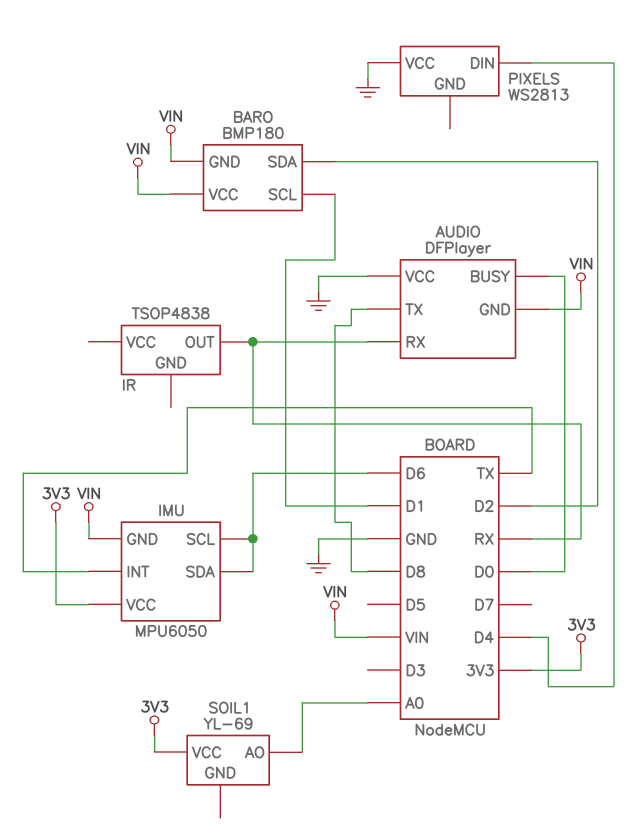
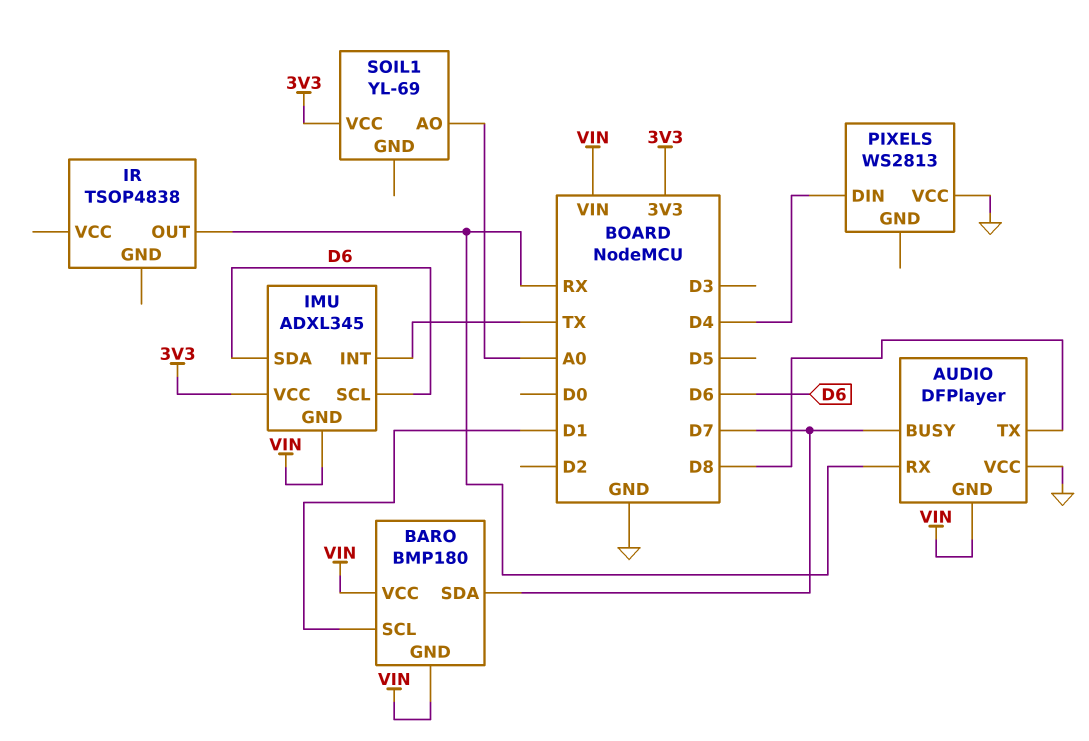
AUDIO pin BUSY: D0 -> D7
BARO pin SDA: D2 -> D7
IMU: MPU6050 -> ADXL345

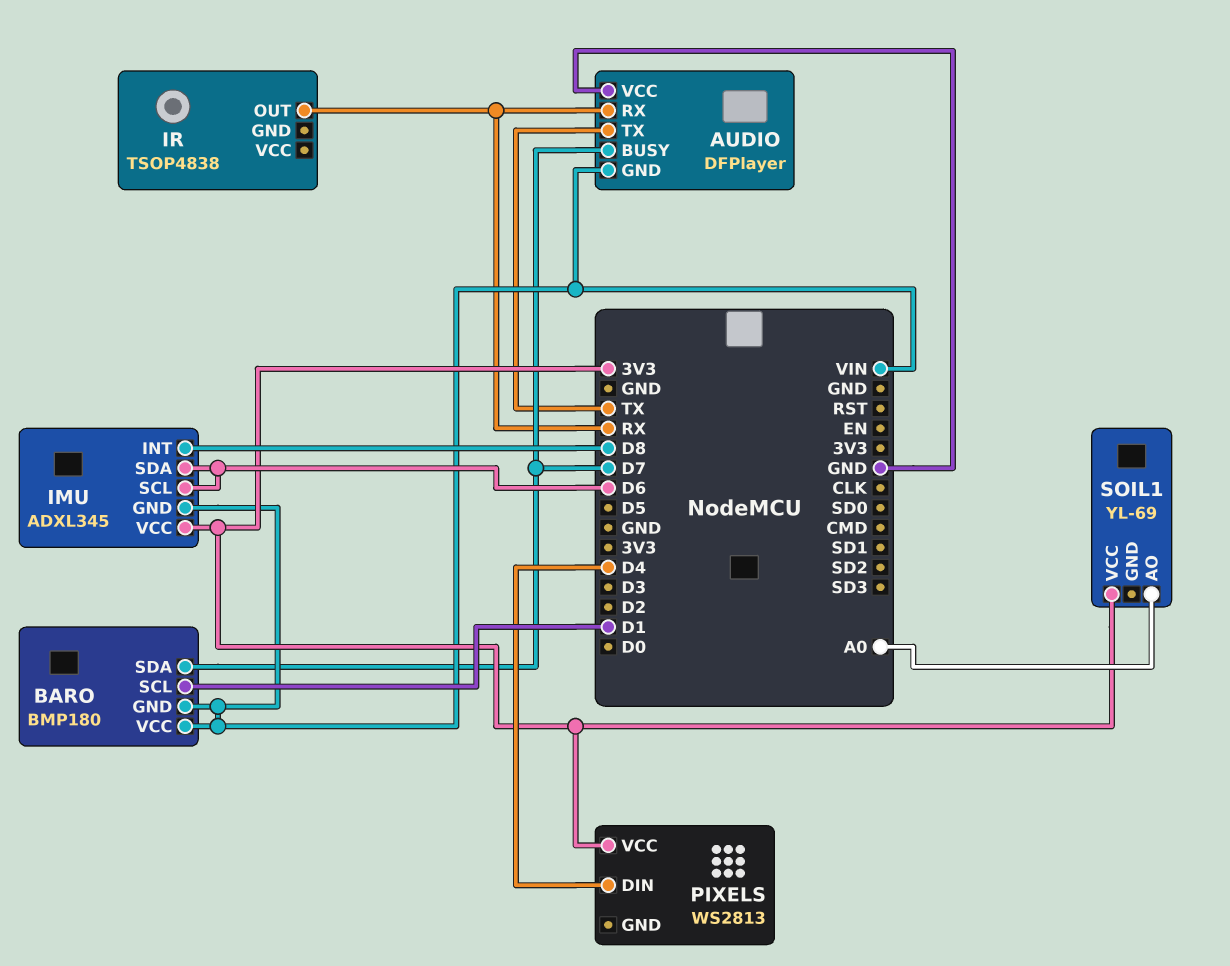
AUDIO pin TX: D8 -> TX
IMU pin INT: TX -> D8
PIXELS pin VCC: GND -> 3V3

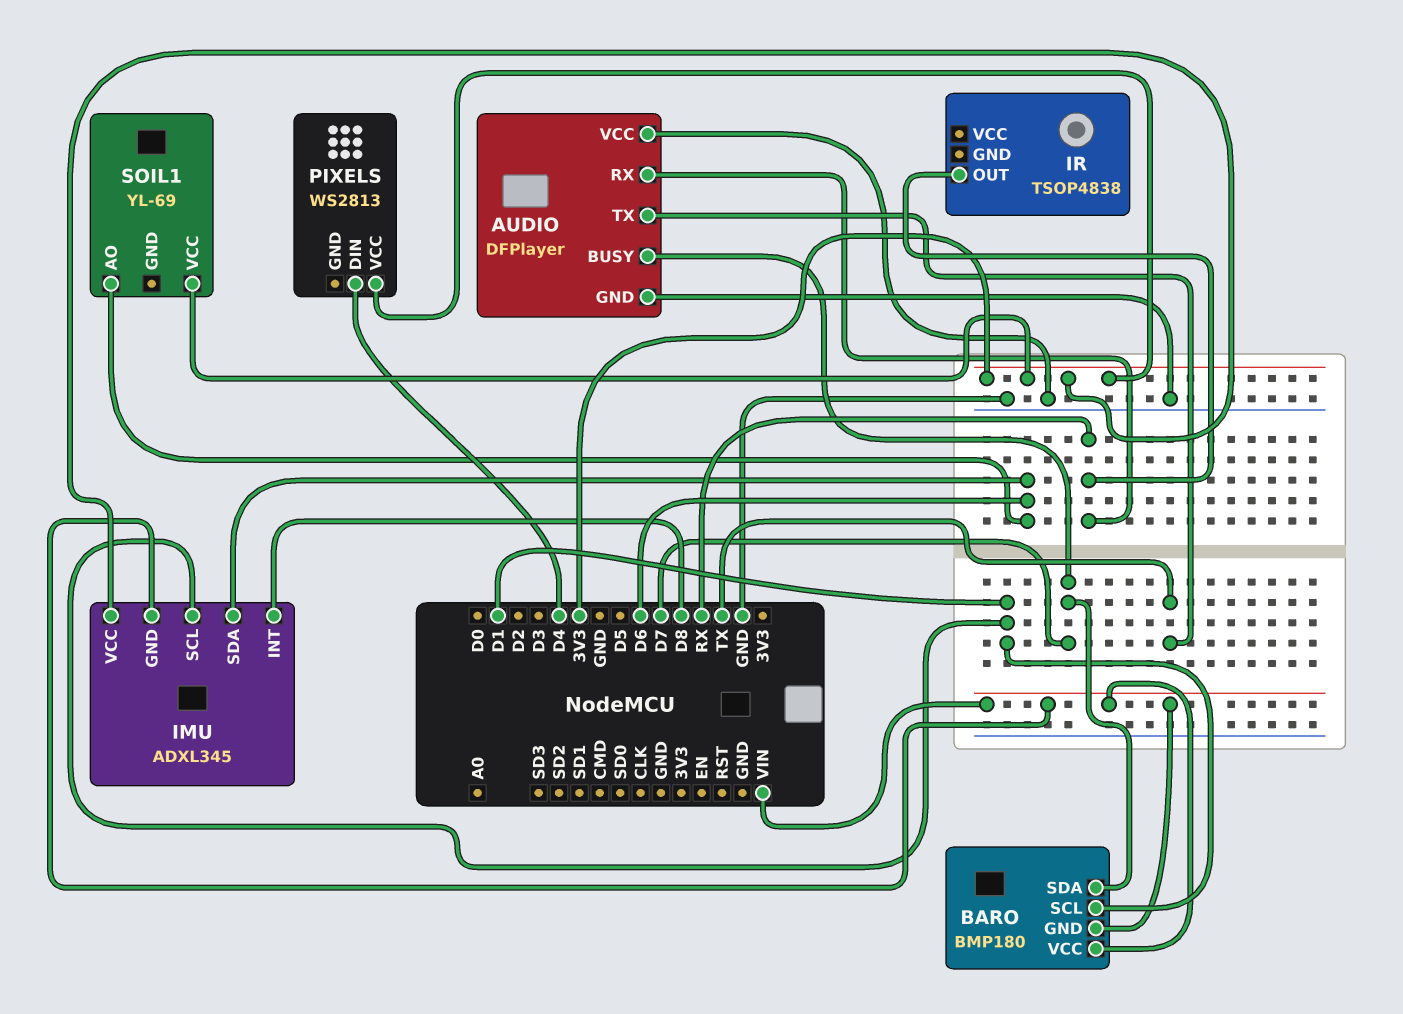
AUDIO pin GND: VIN -> GND
IMU pin SCL: D6 -> D1
SOIL1 pin AO: A0 -> D6

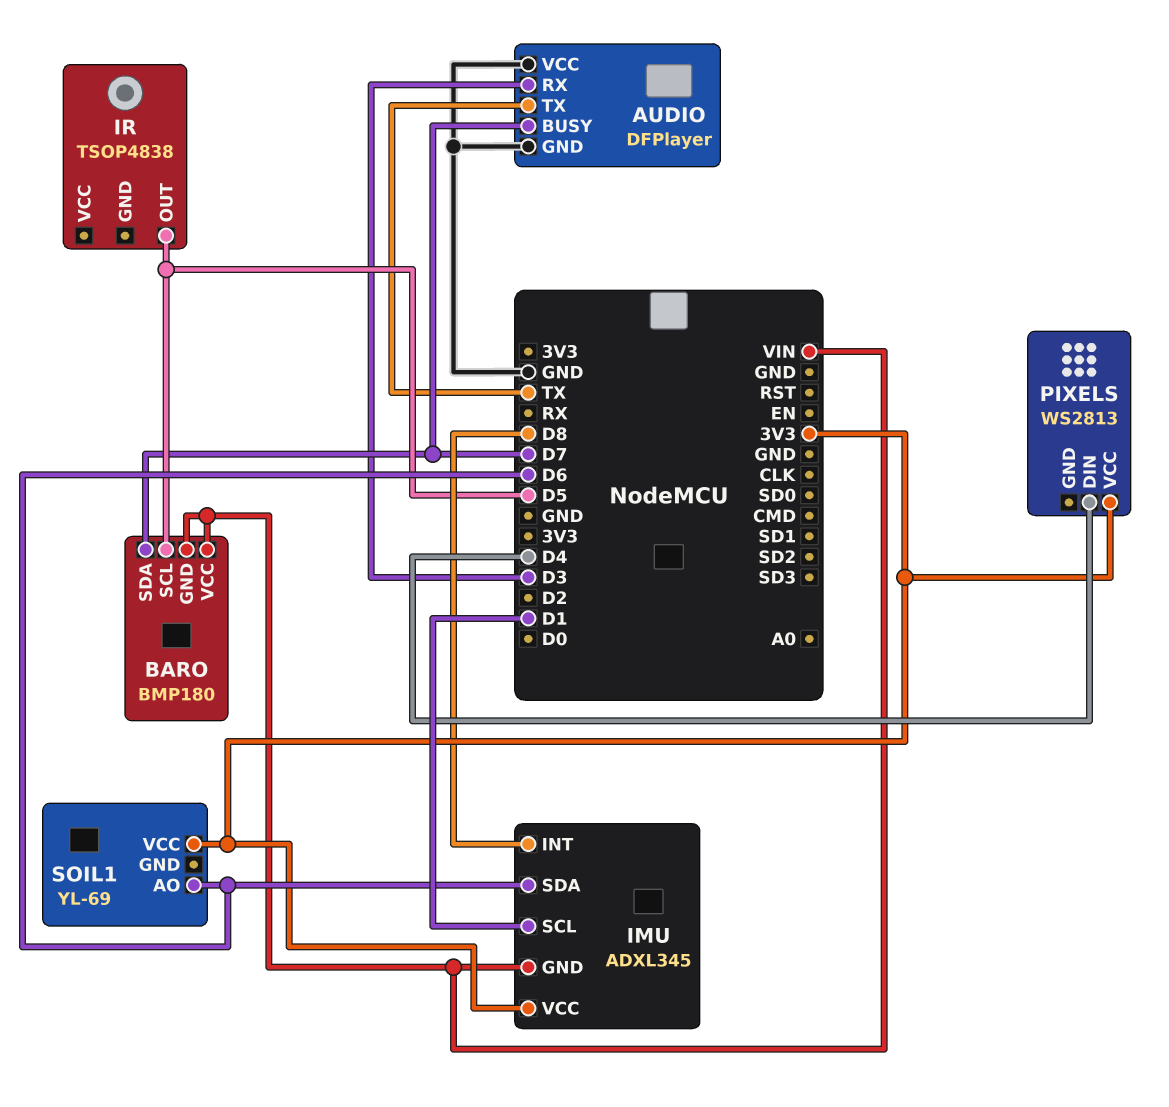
AUDIO pin RX: RX -> D3
BARO pin SCL: D1 -> D5
IR pin OUT: RX -> D5

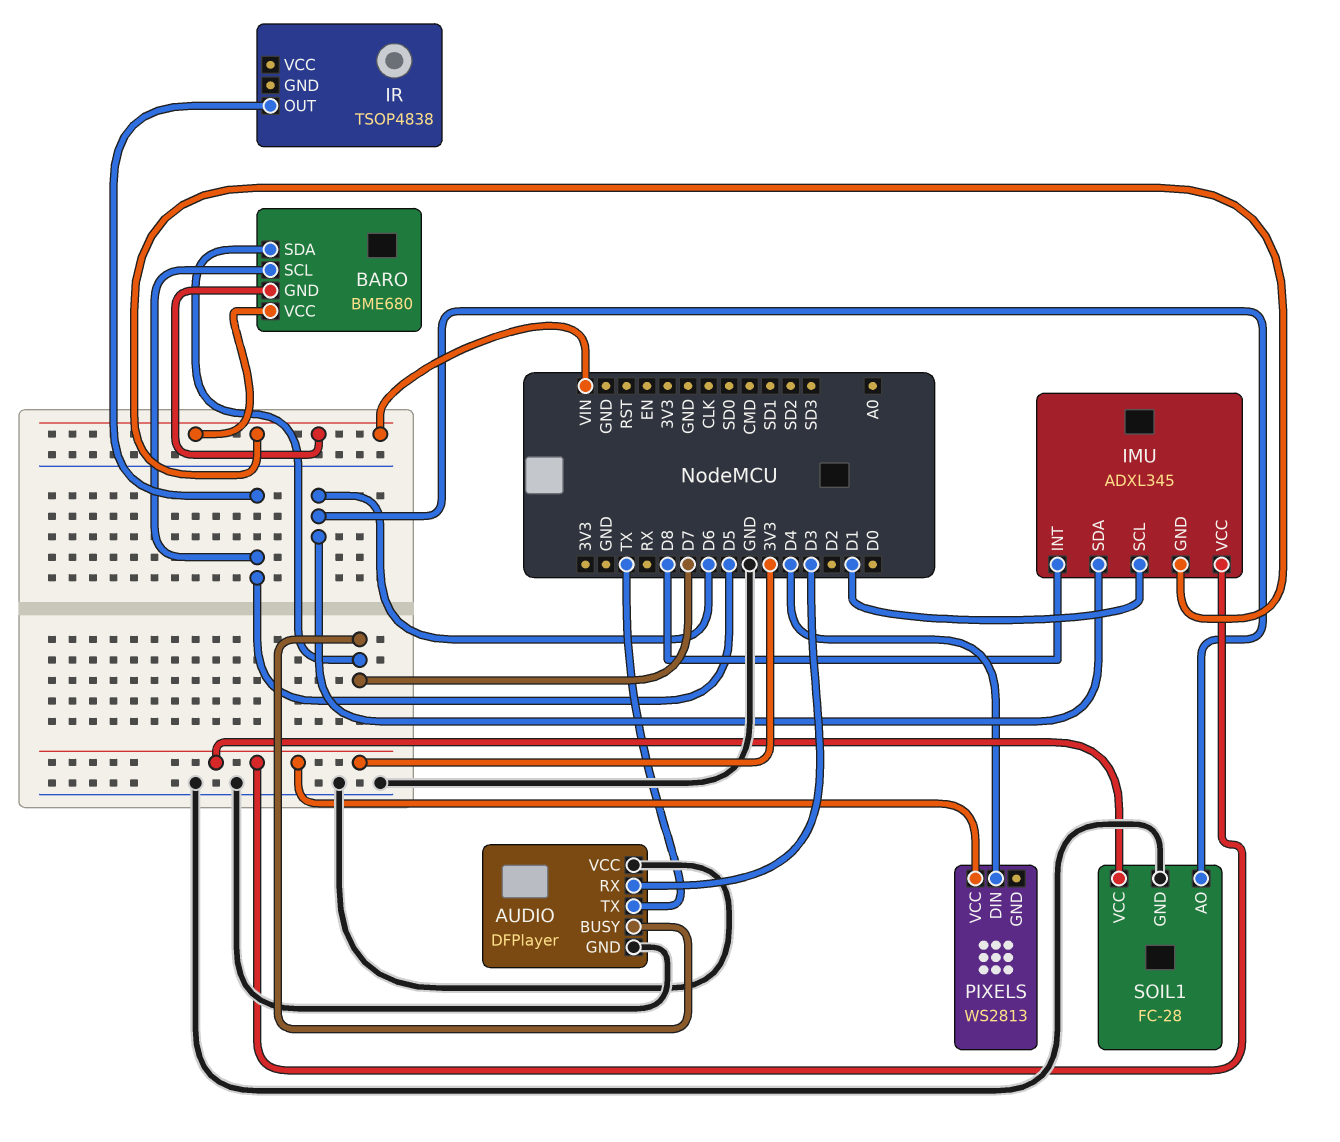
BARO: BMP180 -> BME680
SOIL1: YL-69 -> FC-28
SOIL1 pin GND: none -> GND

